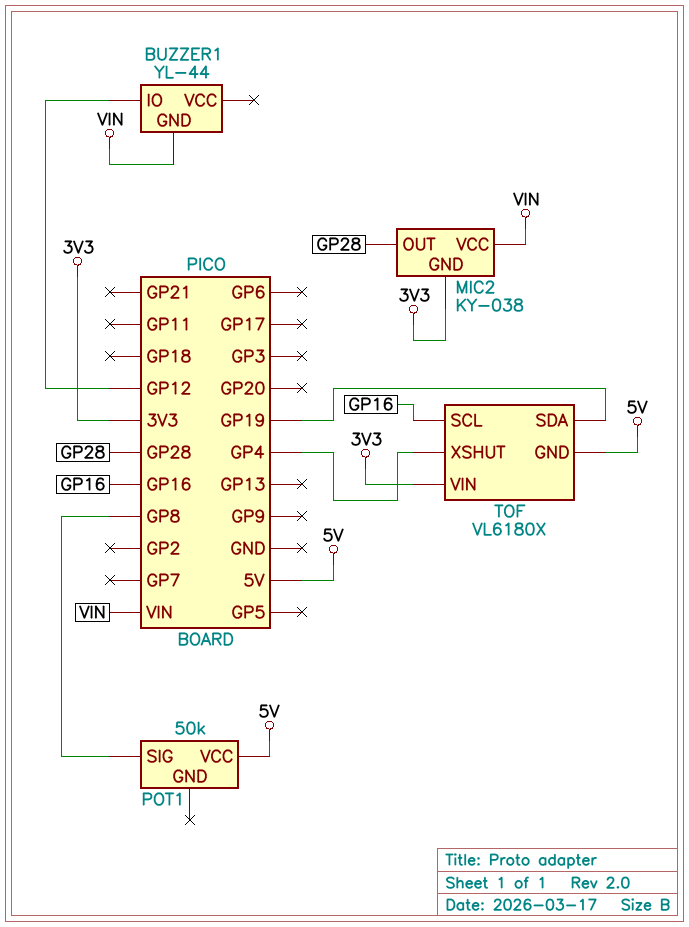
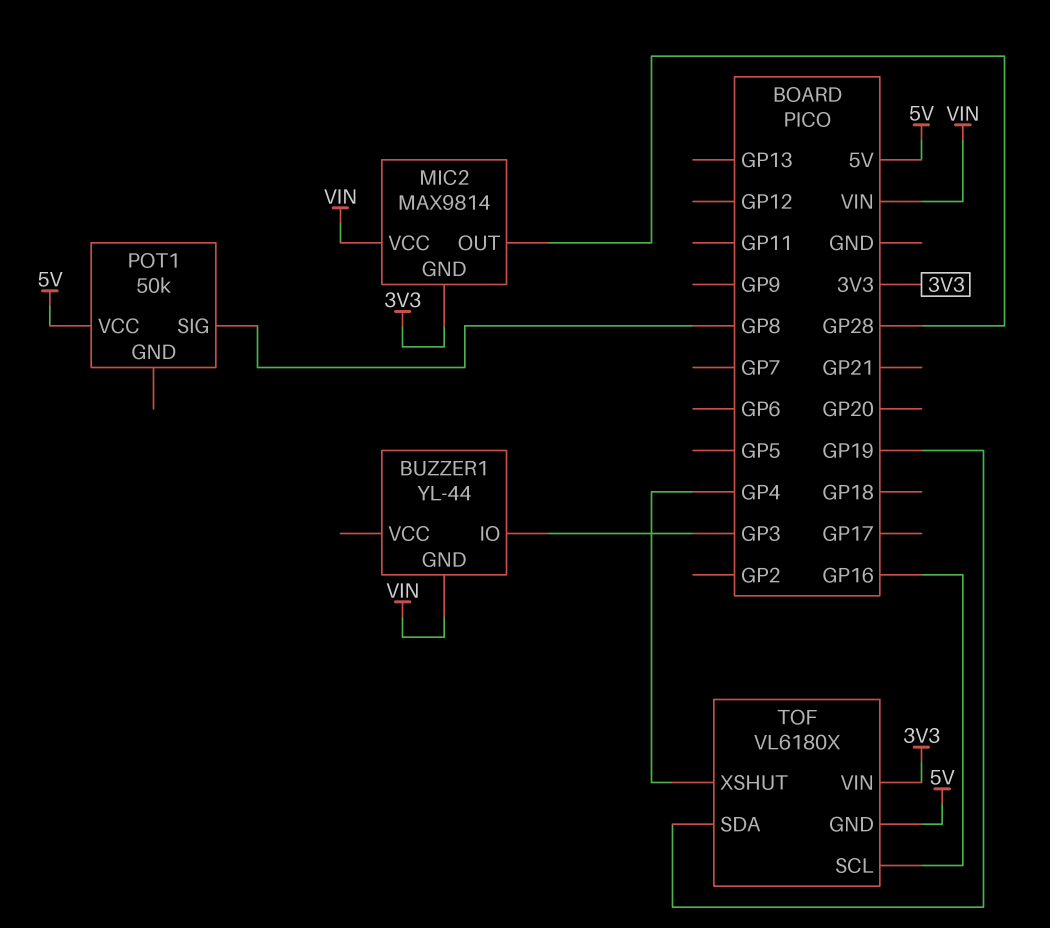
BUZZER1 pin IO: GP12 -> GP3
MIC2: KY-038 -> MAX9814

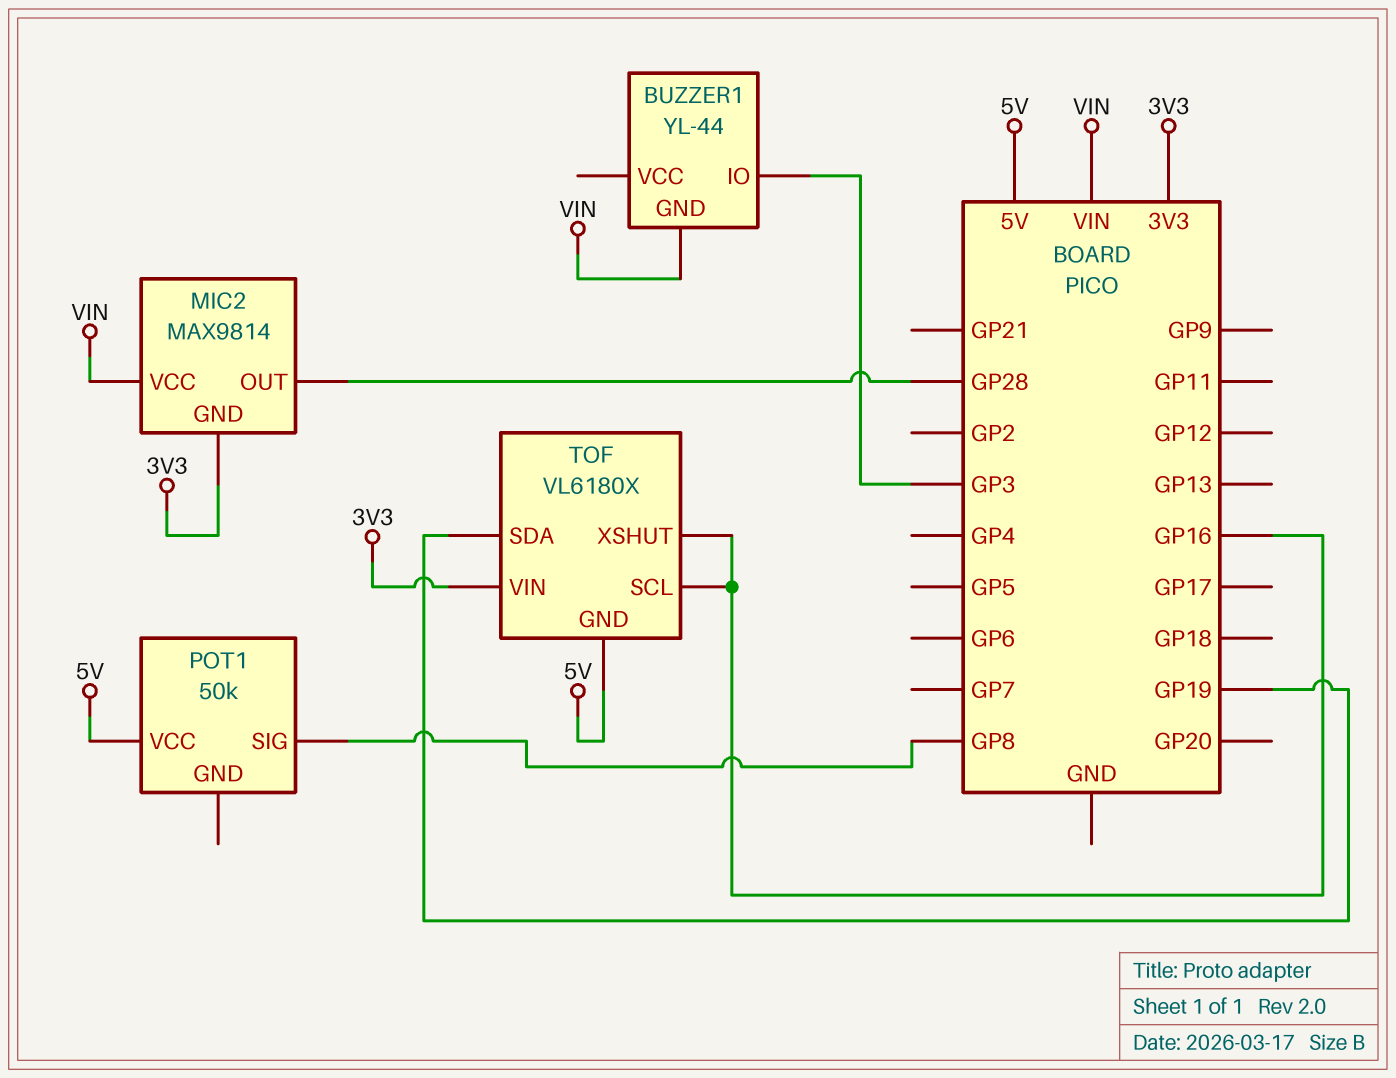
TOF pin XSHUT: GP4 -> GP16

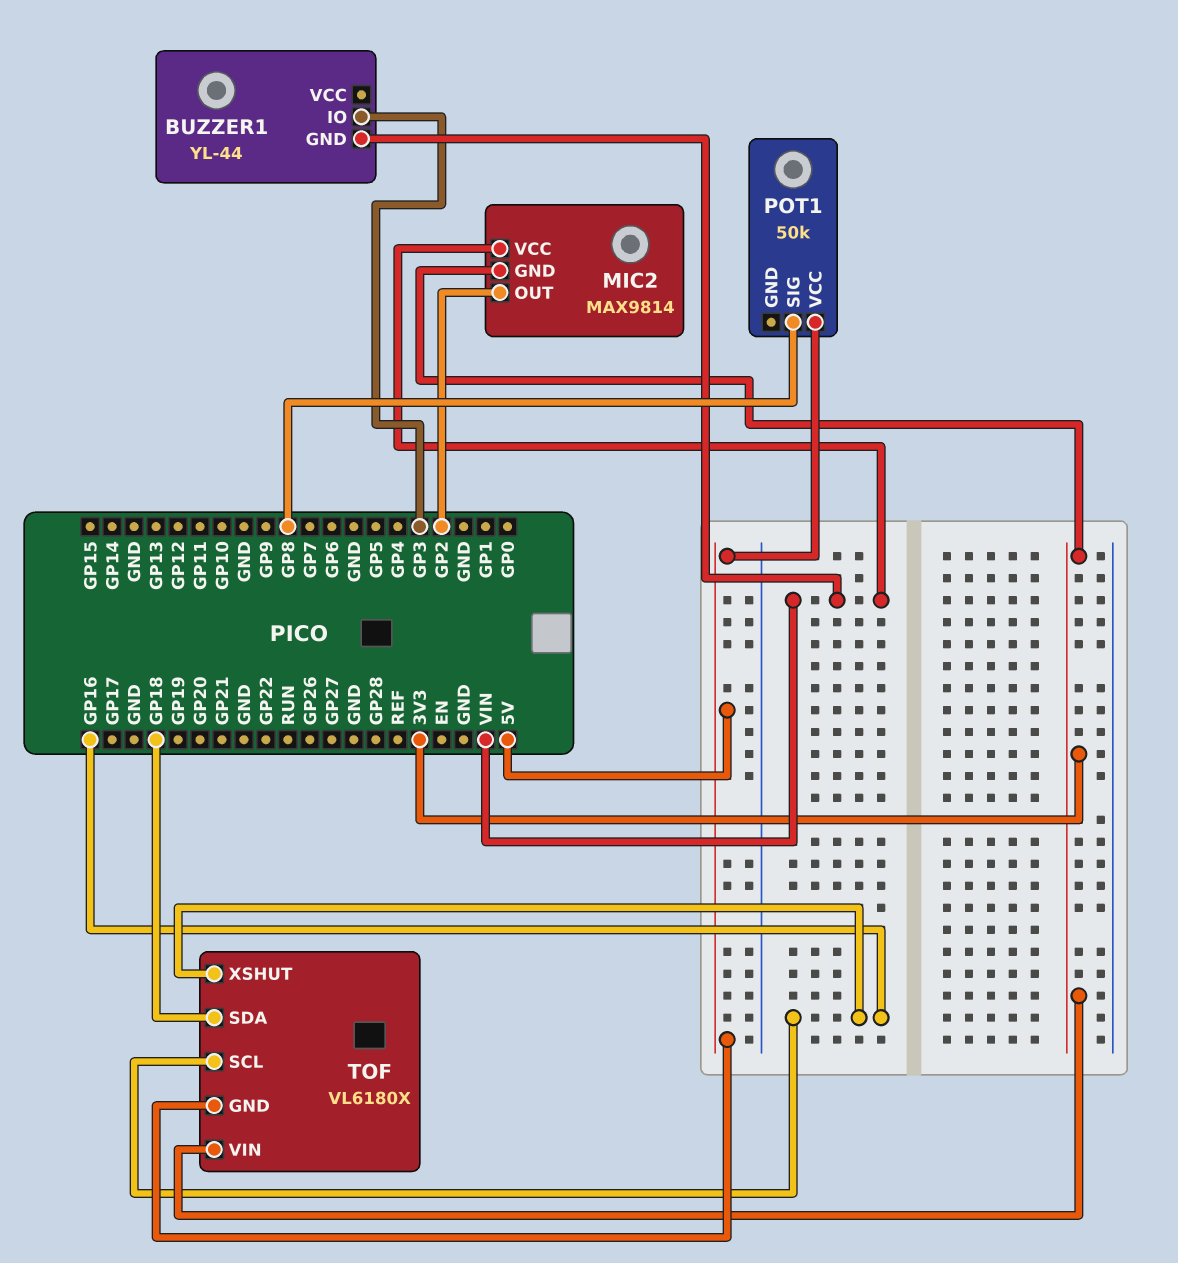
MIC2 pin OUT: GP28 -> GP2
TOF pin SDA: GP19 -> GP18

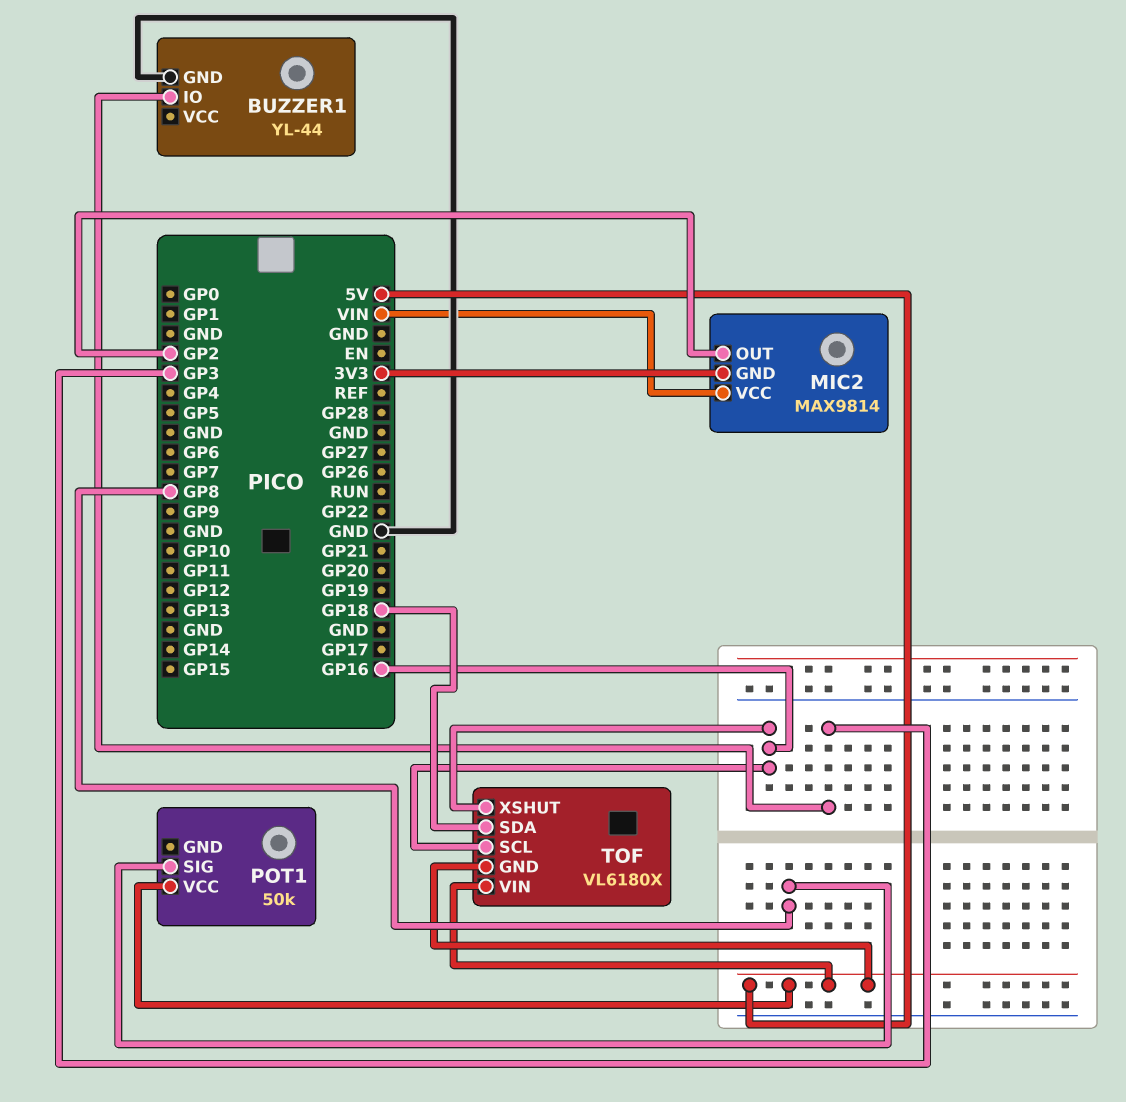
BUZZER1 pin GND: VIN -> GND
TOF pin VIN: 3V3 -> 5V

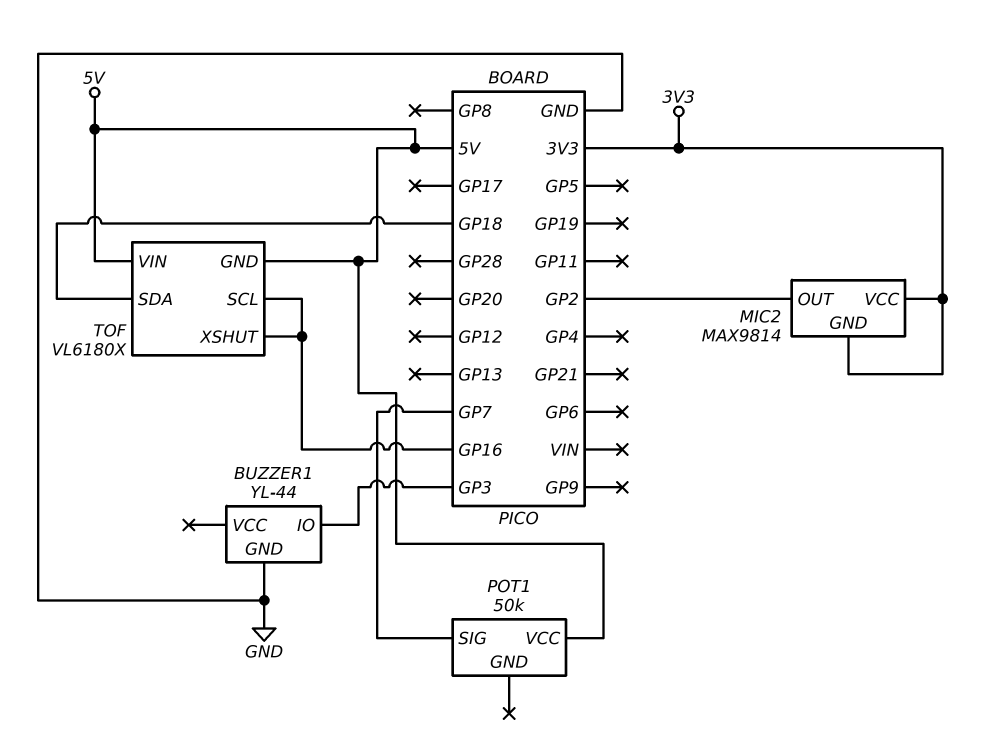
MIC2 pin VCC: VIN -> 3V3
POT1 pin SIG: GP8 -> GP7

